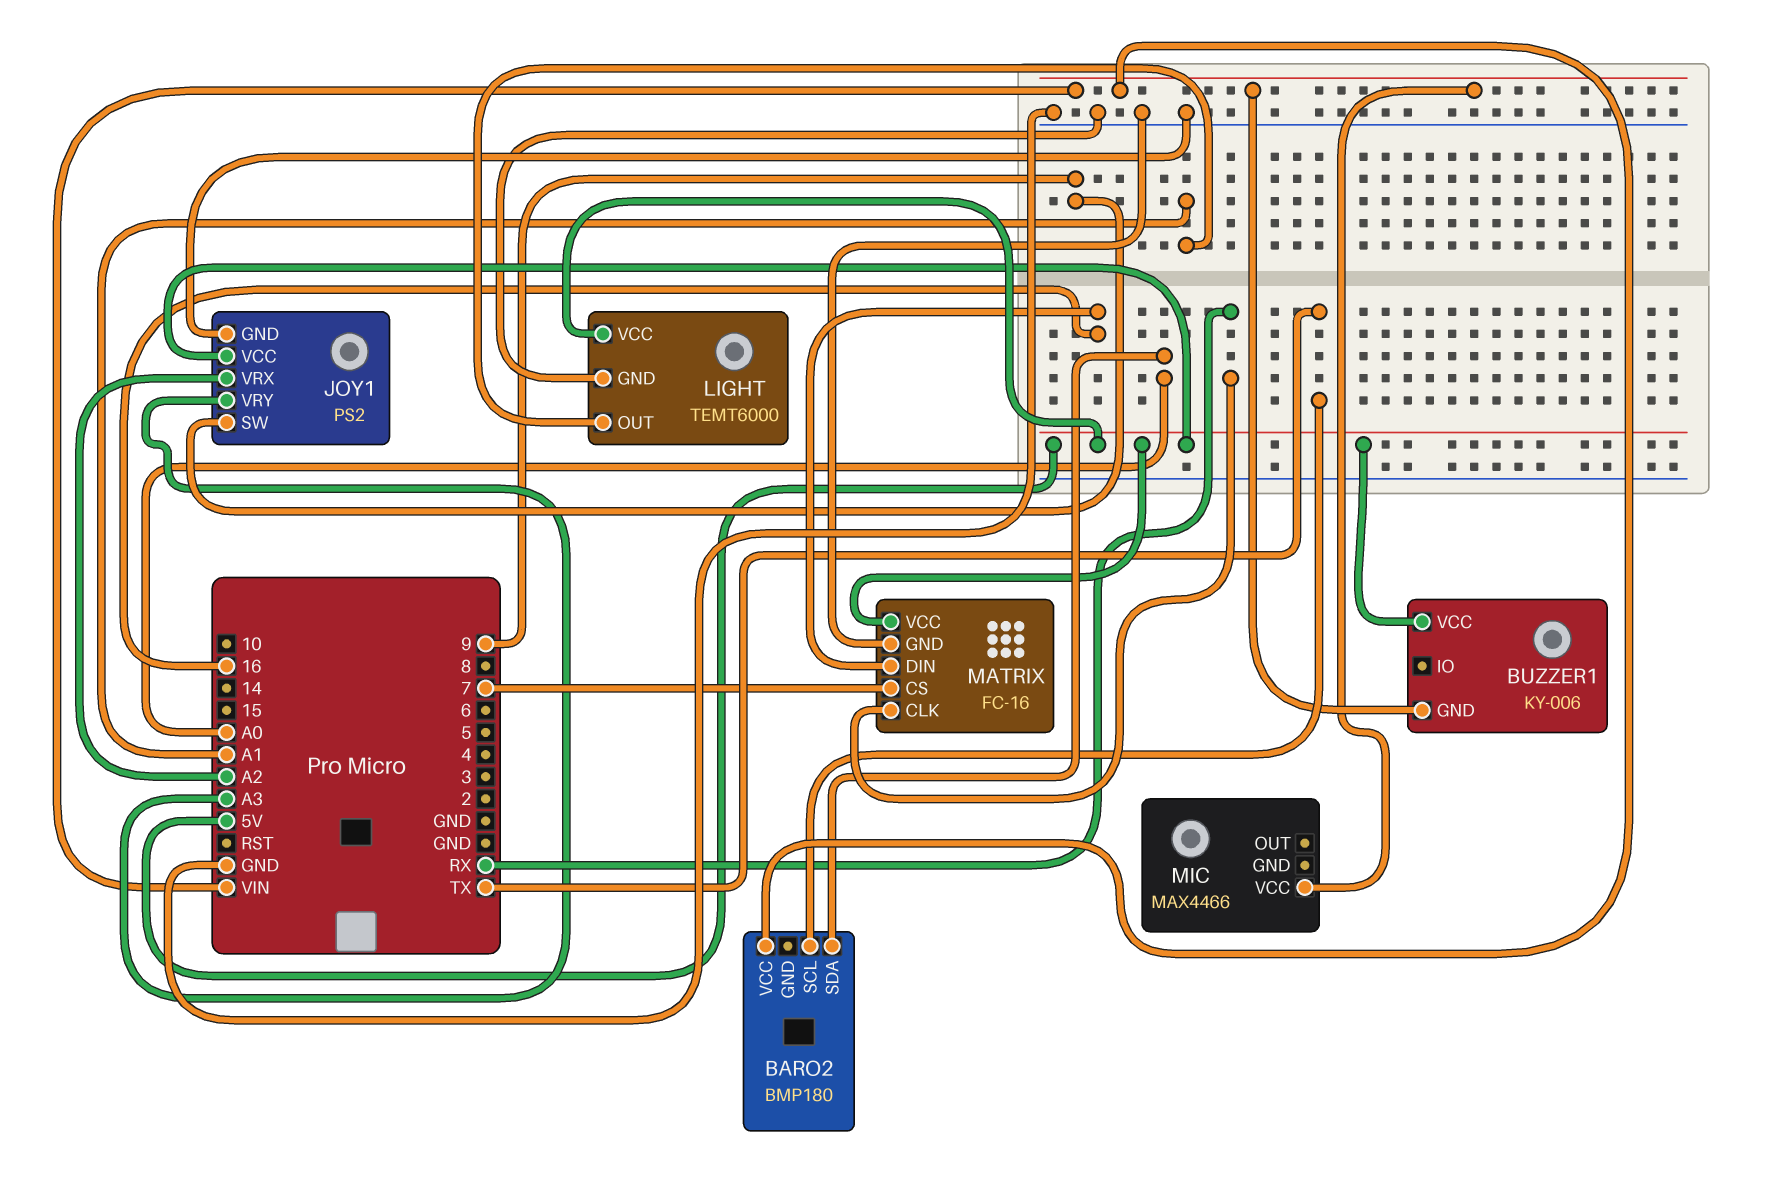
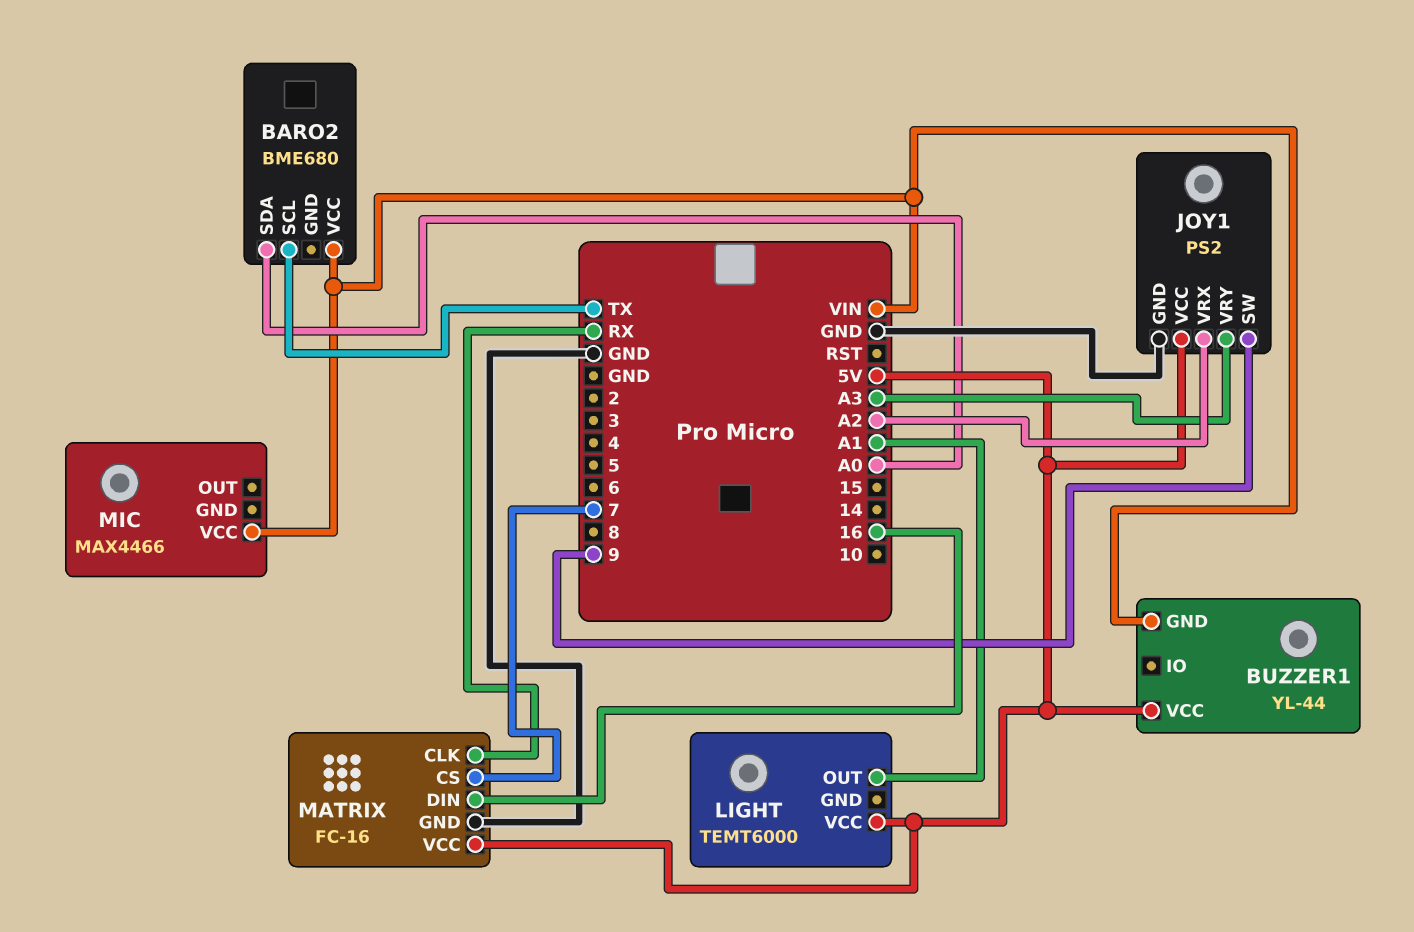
BARO2: BMP180 -> BME680
BUZZER1: KY-006 -> YL-44
LIGHT pin GND: GND -> none

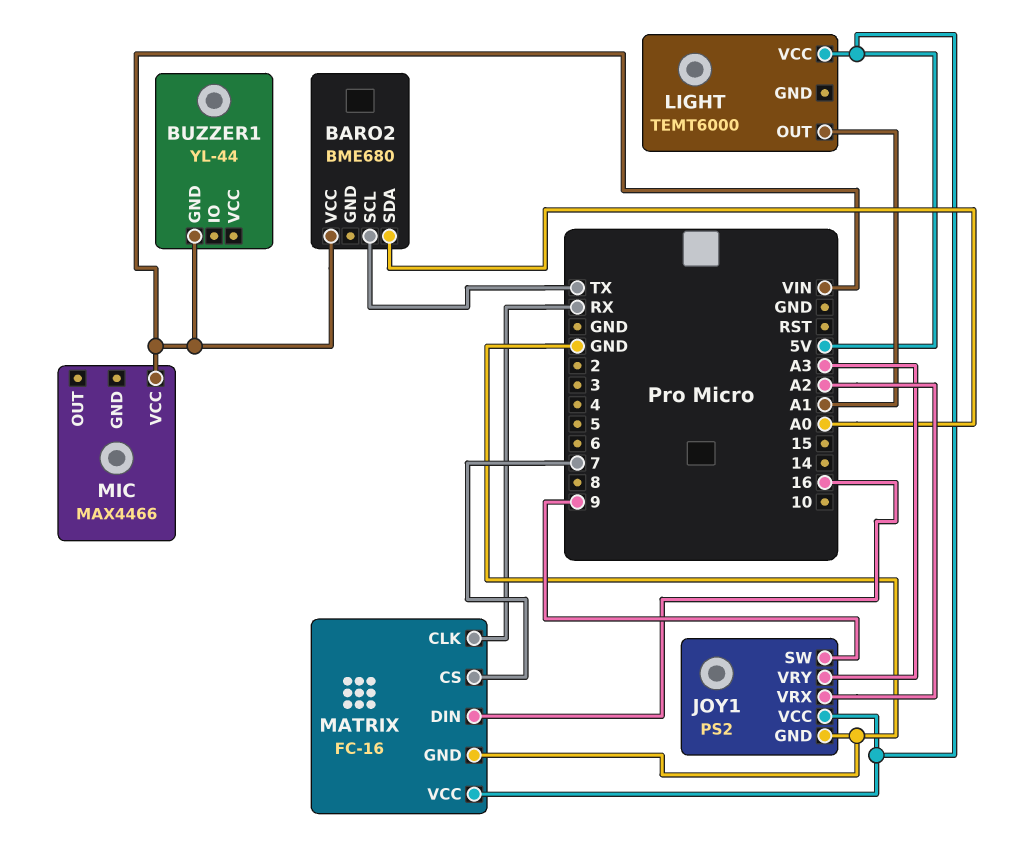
BUZZER1 pin VCC: 5V -> none

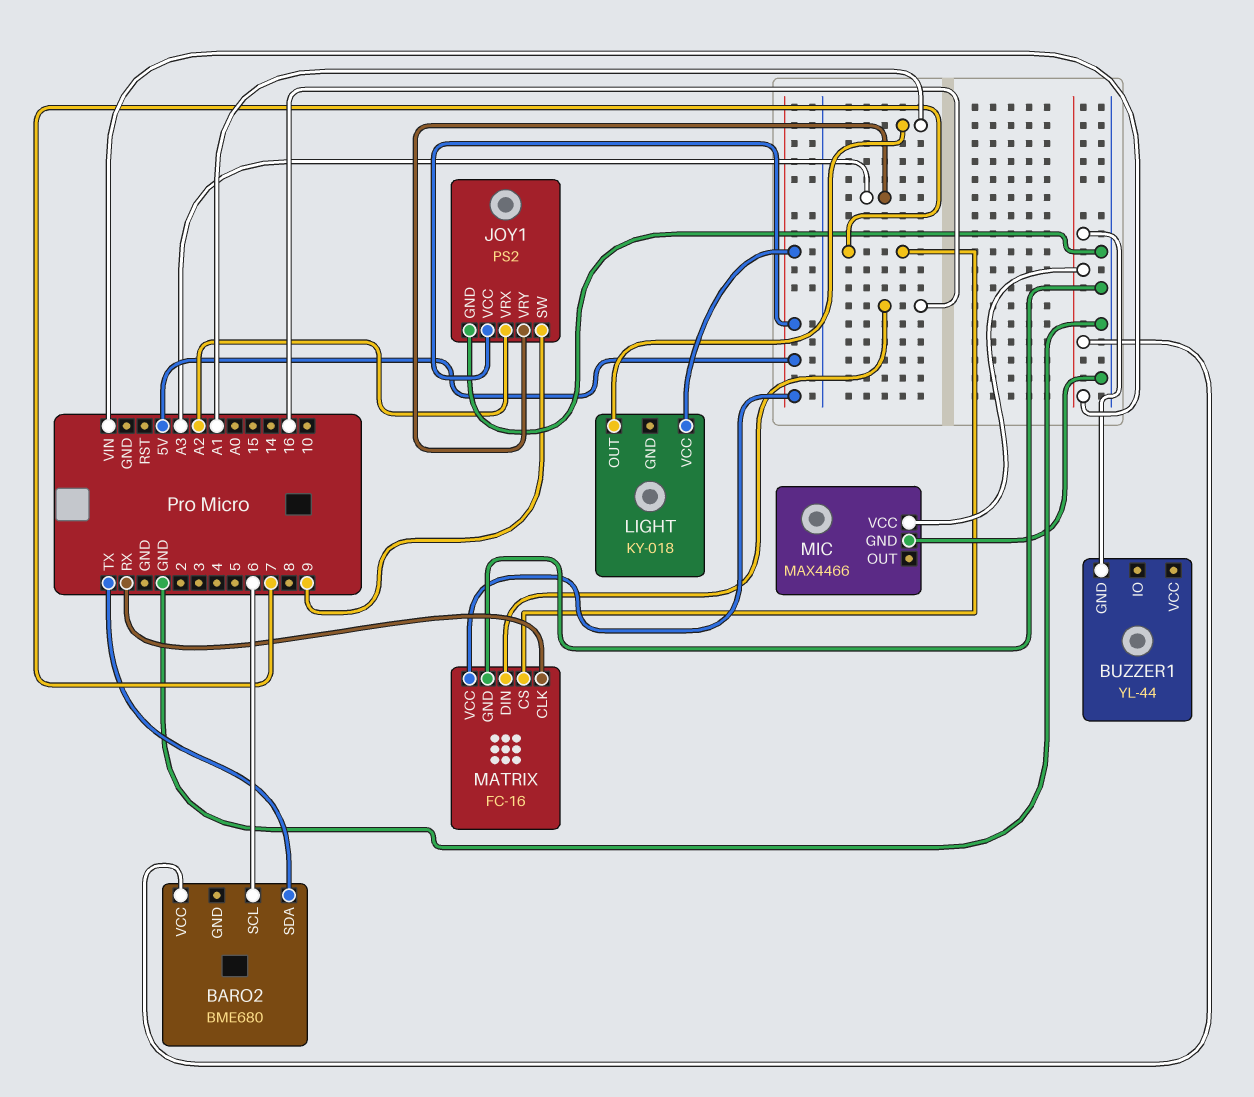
BARO2 pin SCL: TX -> 6
BARO2 pin SDA: A0 -> TX
LIGHT: TEMT6000 -> KY-018
MIC pin GND: none -> GND

